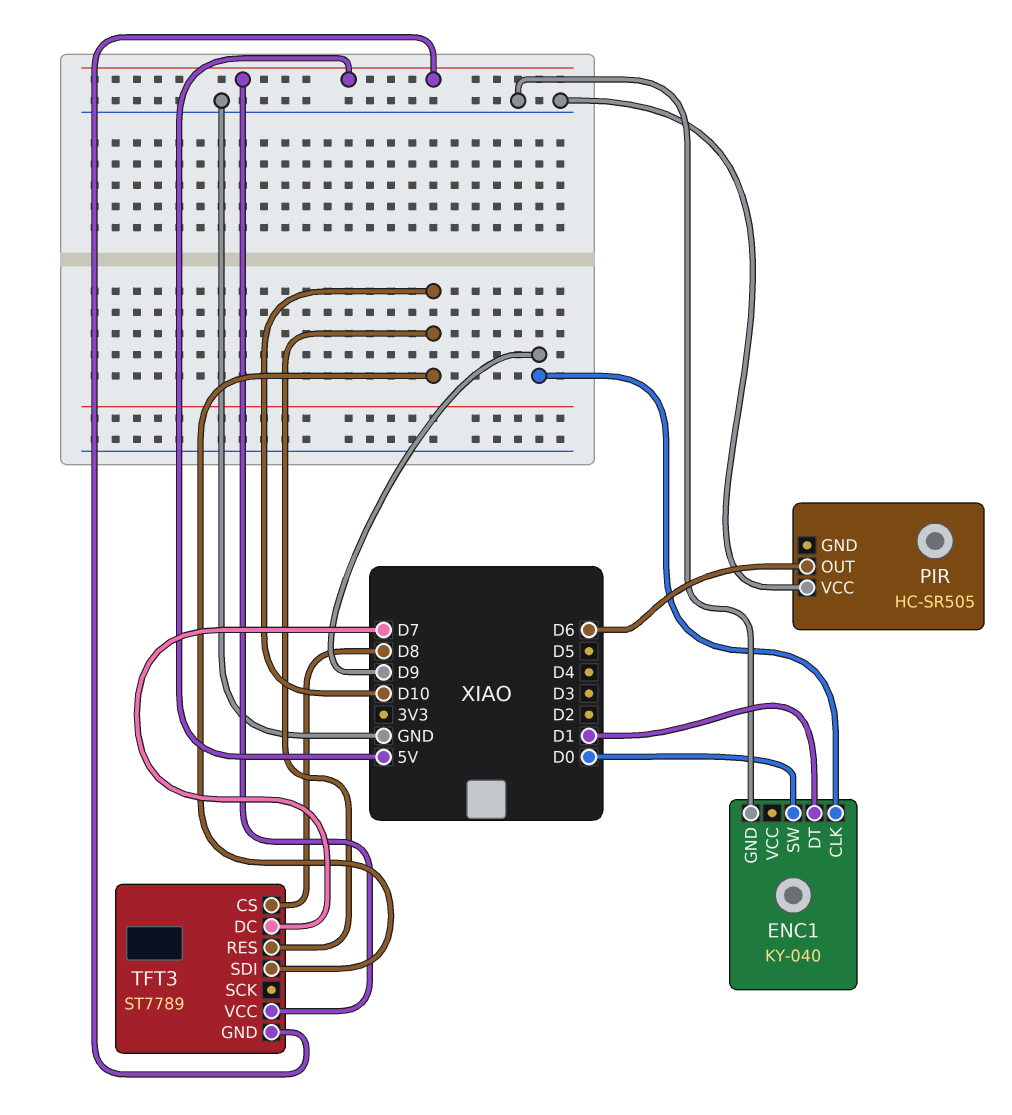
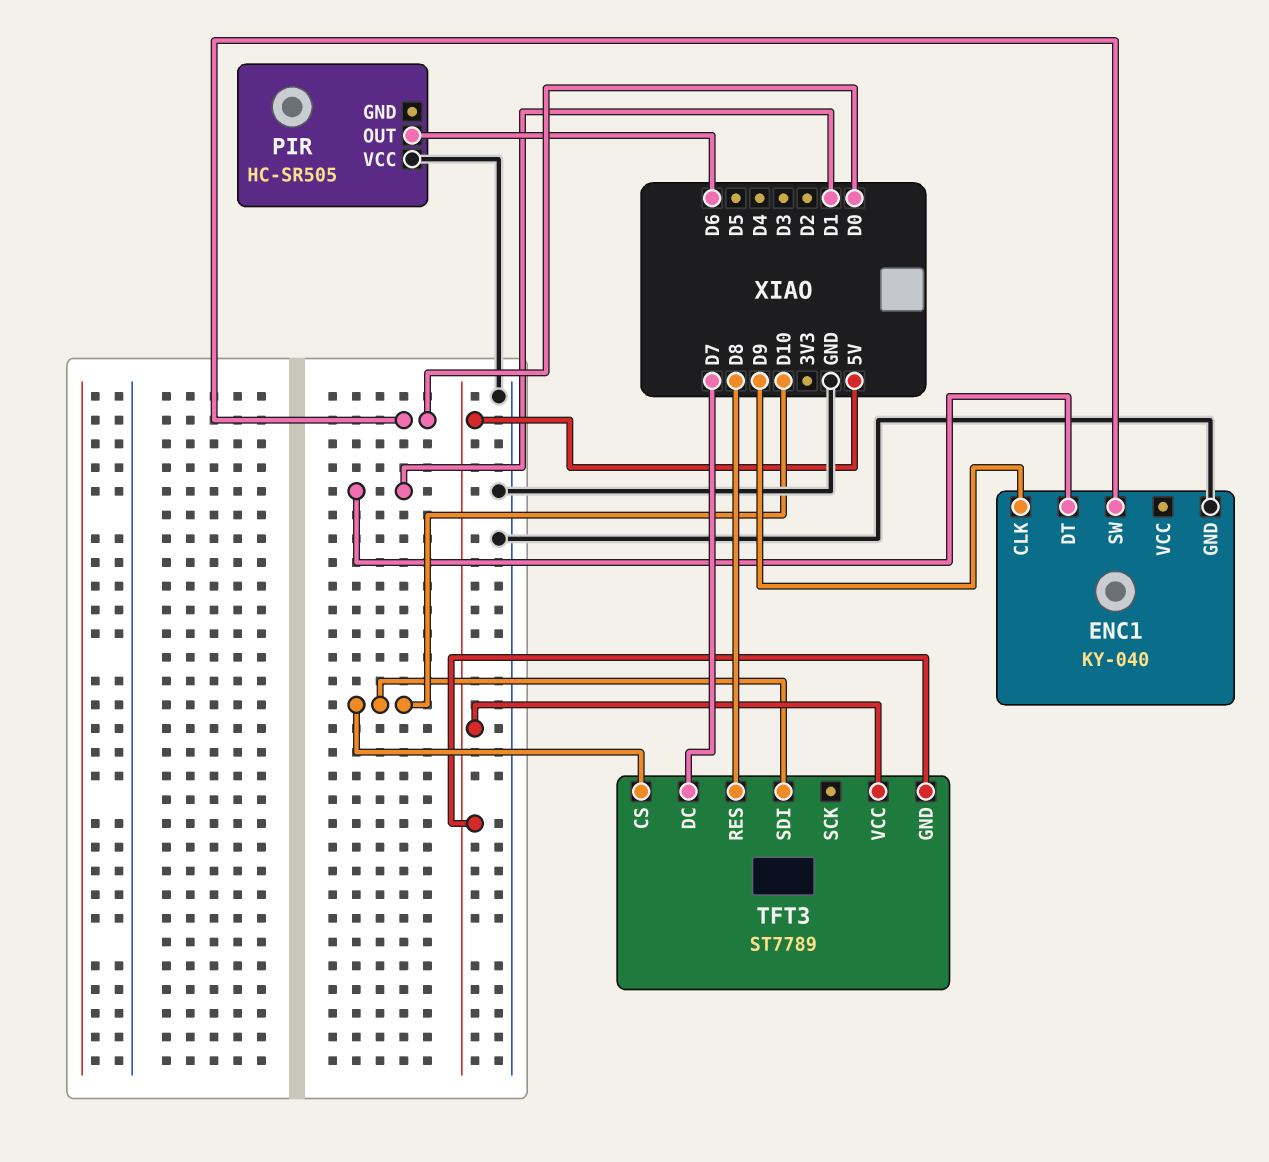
TFT3 pin CS: D8 -> D10
TFT3 pin RES: D10 -> D8

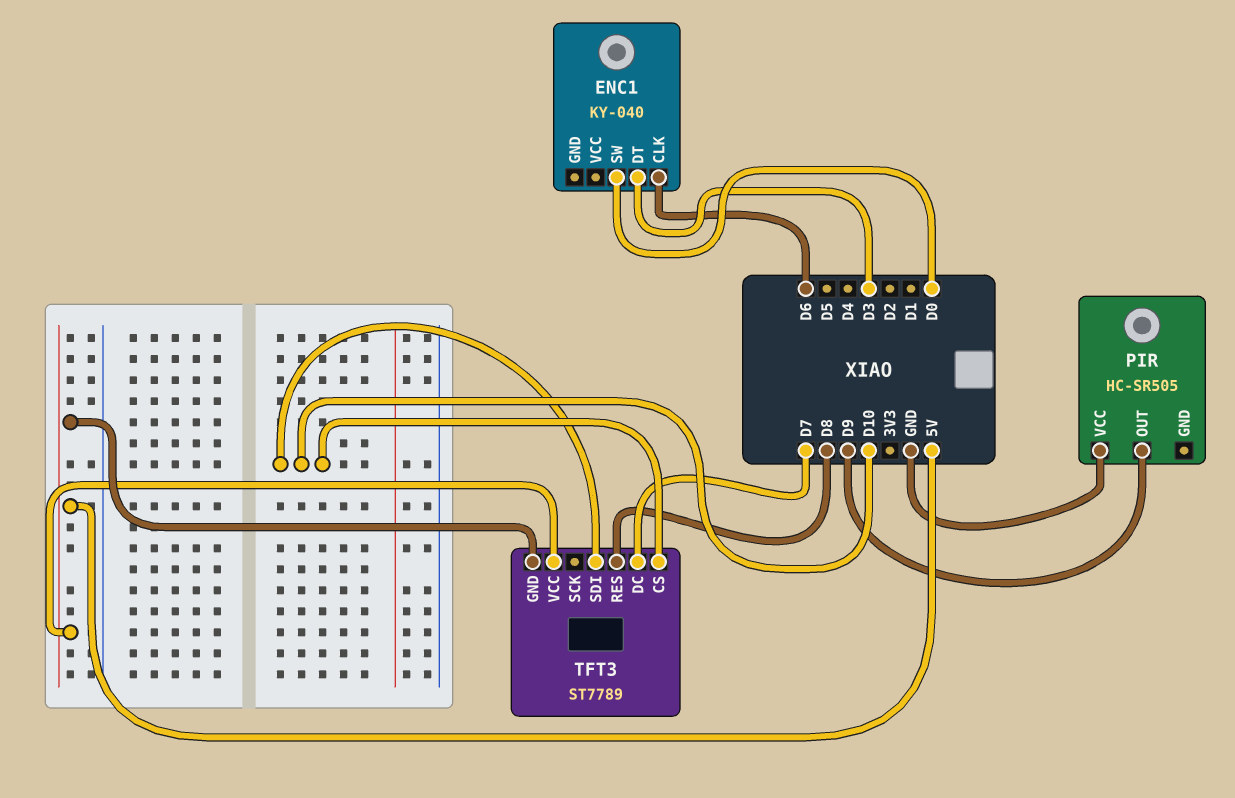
ENC1 pin CLK: D9 -> D6
ENC1 pin DT: D1 -> D3
ENC1 pin GND: GND -> none
PIR pin OUT: D6 -> D9

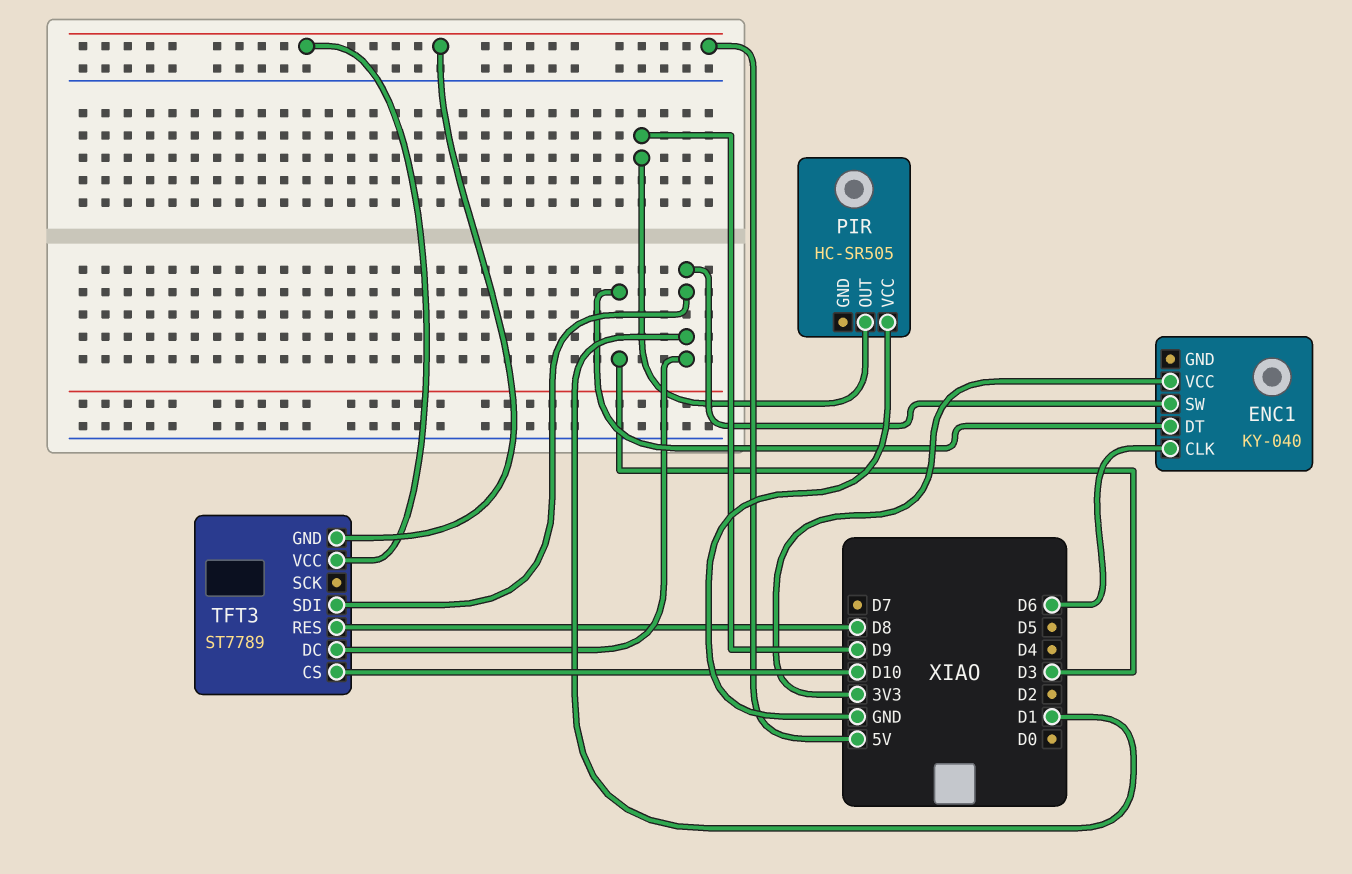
ENC1 pin SW: D0 -> D1
ENC1 pin VCC: none -> 3V3
TFT3 pin DC: D7 -> D1
TFT3 pin SDI: D10 -> D1

